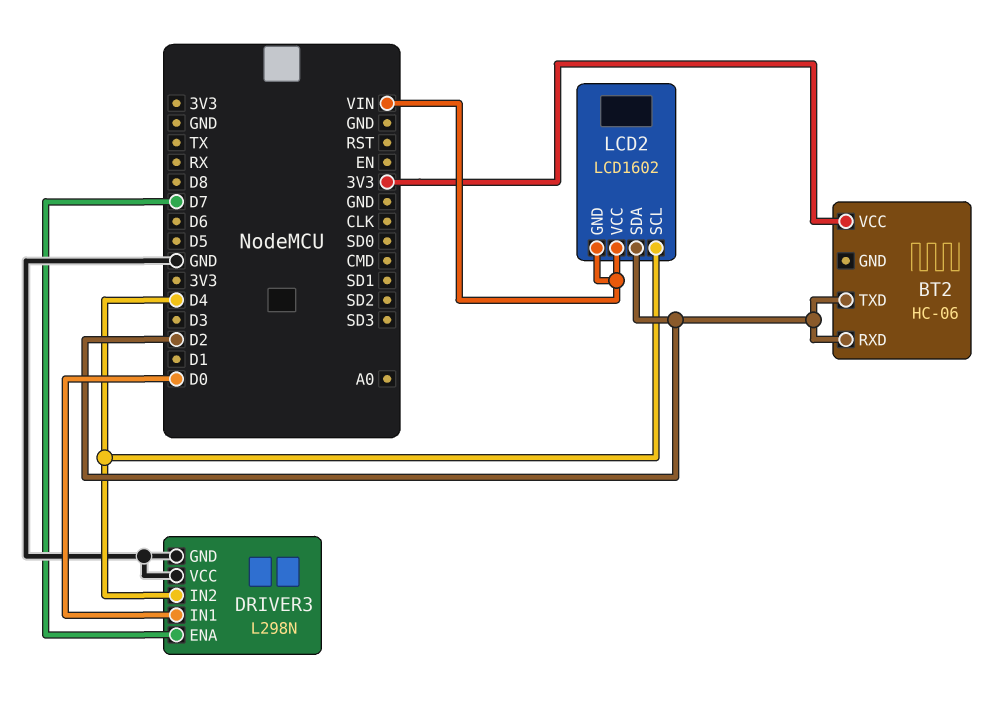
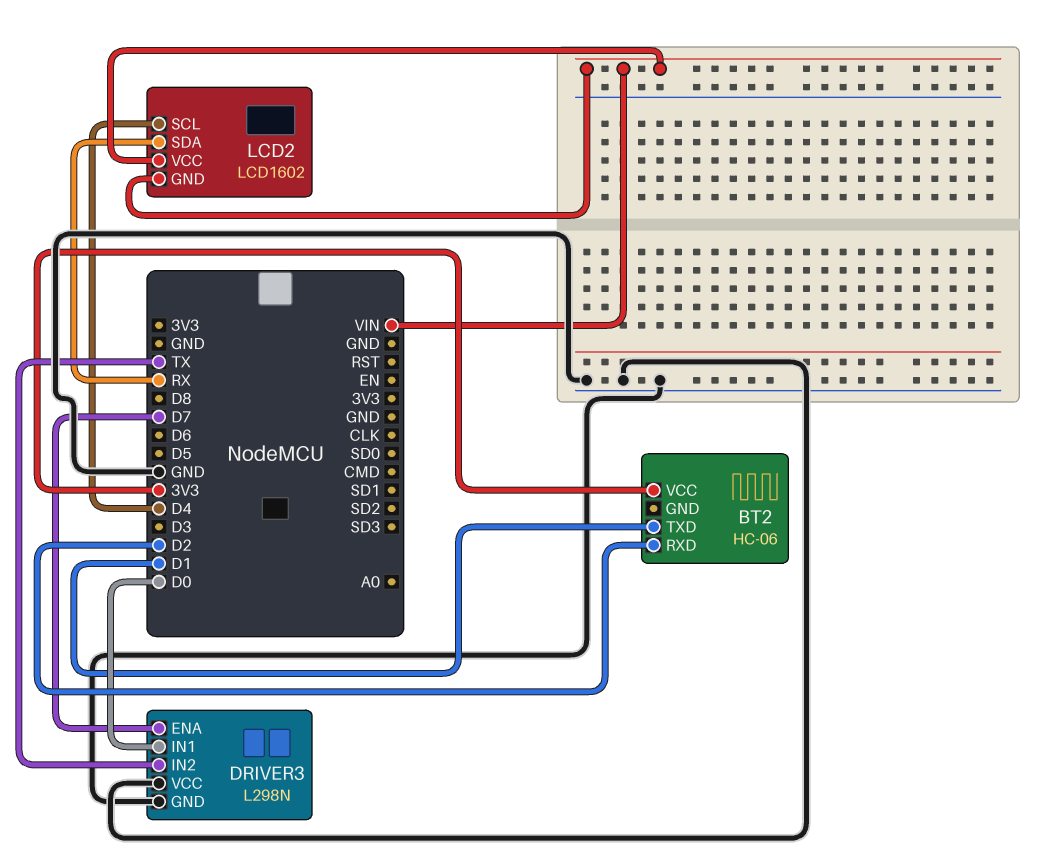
BT2 pin TXD: D2 -> D1
DRIVER3 pin IN2: D4 -> TX
LCD2 pin SDA: D2 -> RX

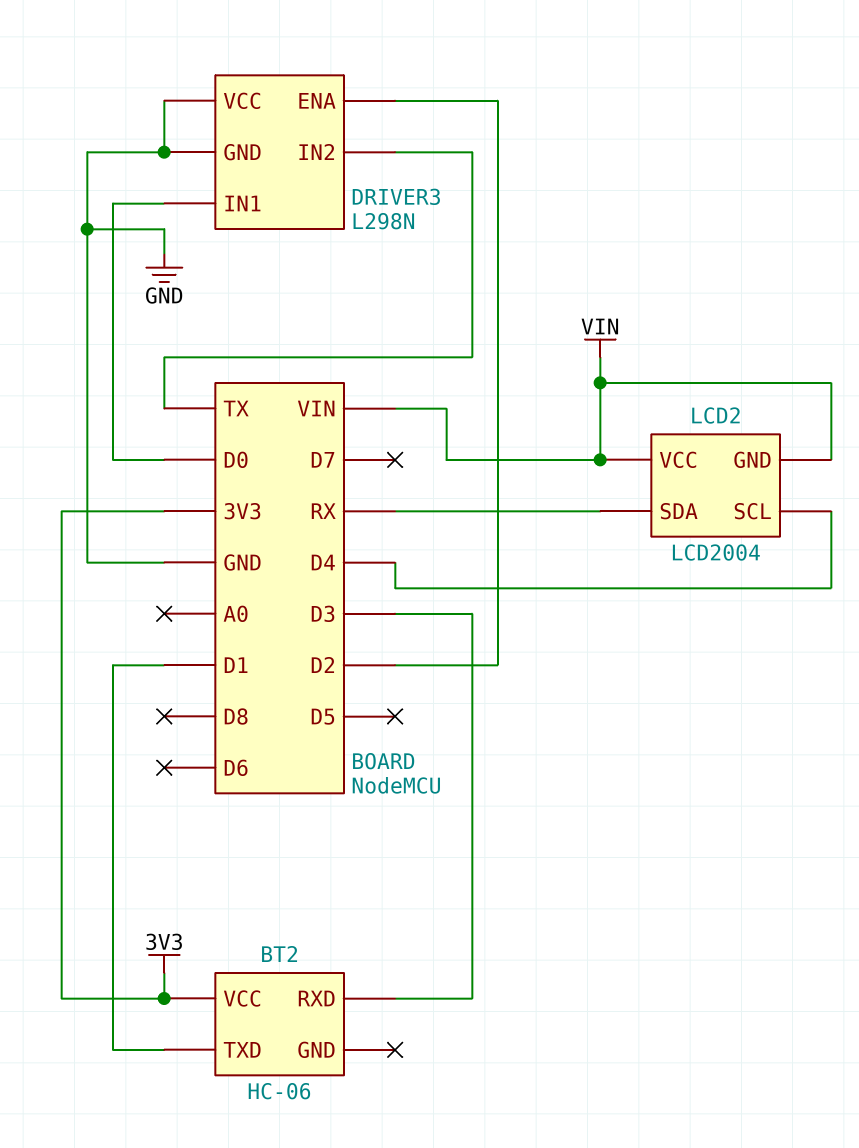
BT2 pin RXD: D2 -> D3
DRIVER3 pin ENA: D7 -> D2
LCD2: LCD1602 -> LCD2004

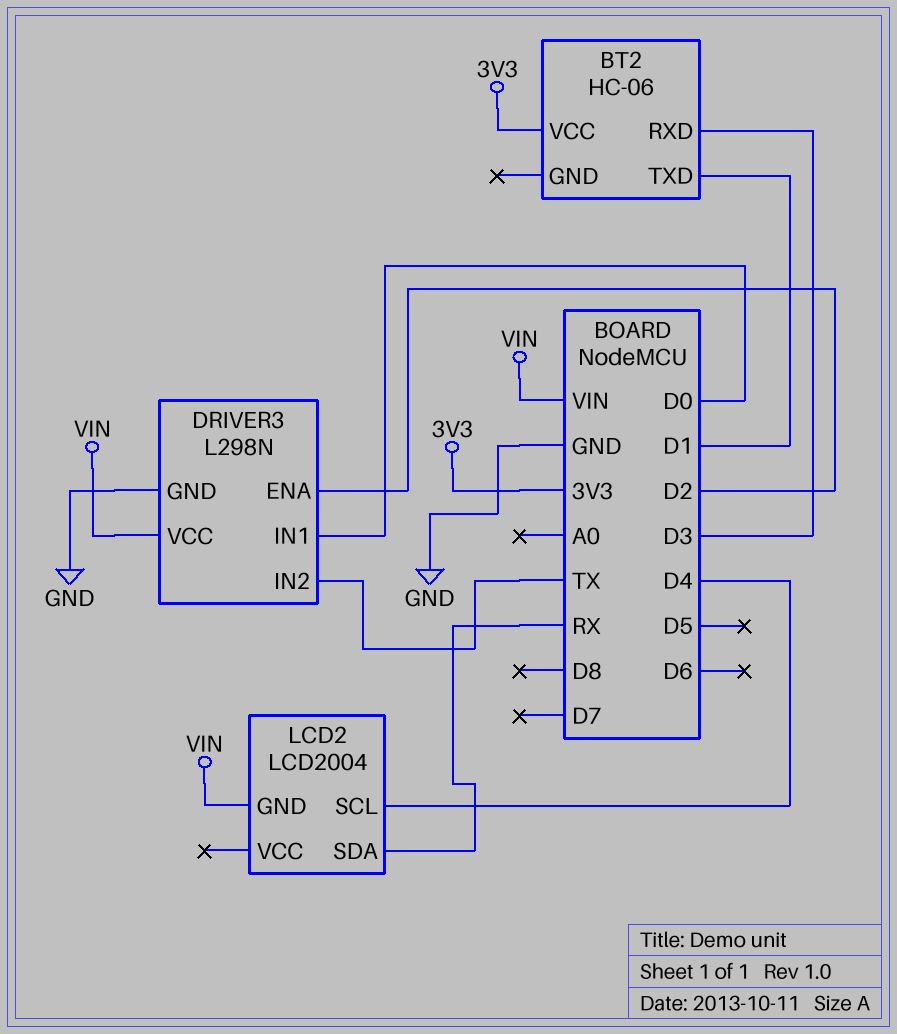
DRIVER3 pin VCC: GND -> VIN
LCD2 pin VCC: VIN -> none

